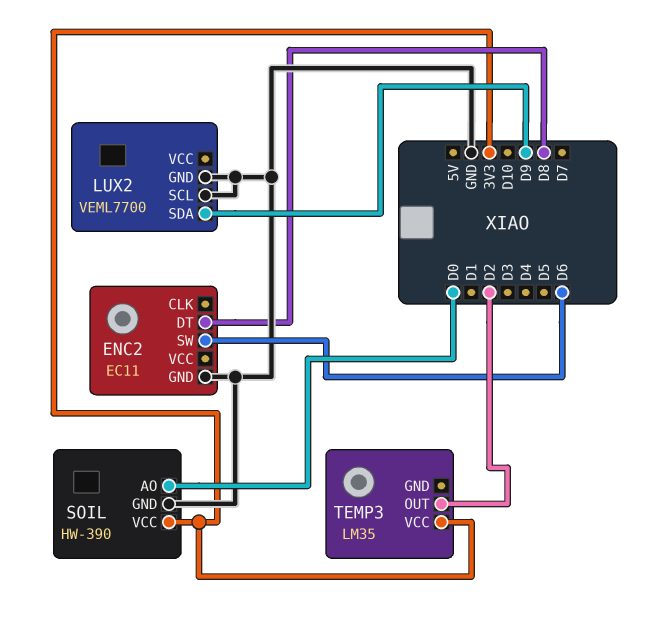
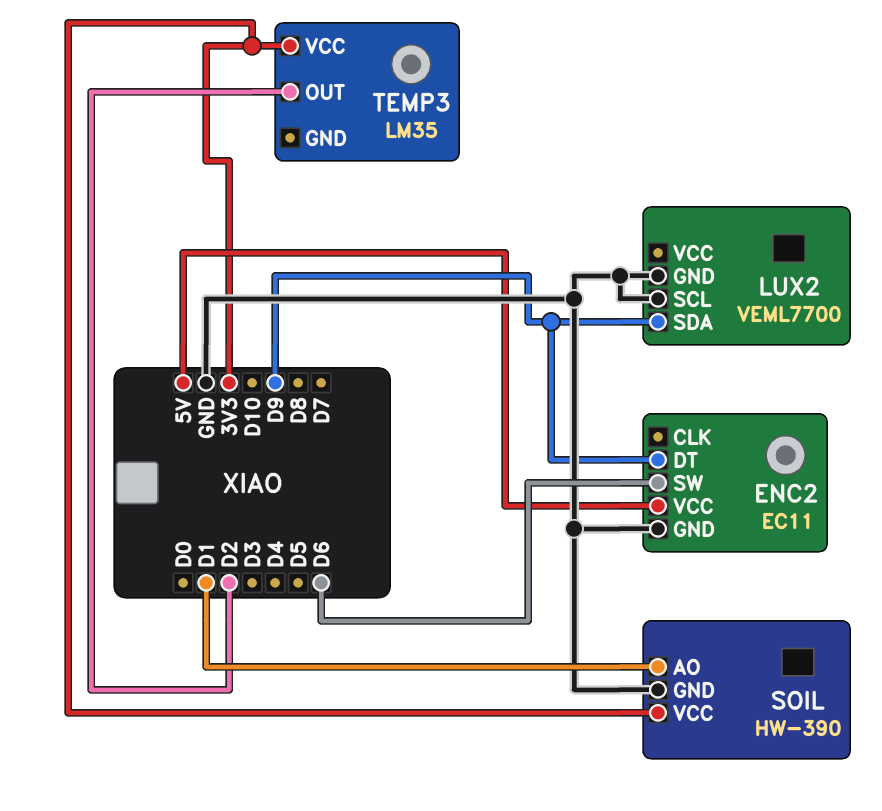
ENC2 pin DT: D8 -> D9
ENC2 pin VCC: none -> 5V
SOIL pin AO: D0 -> D1

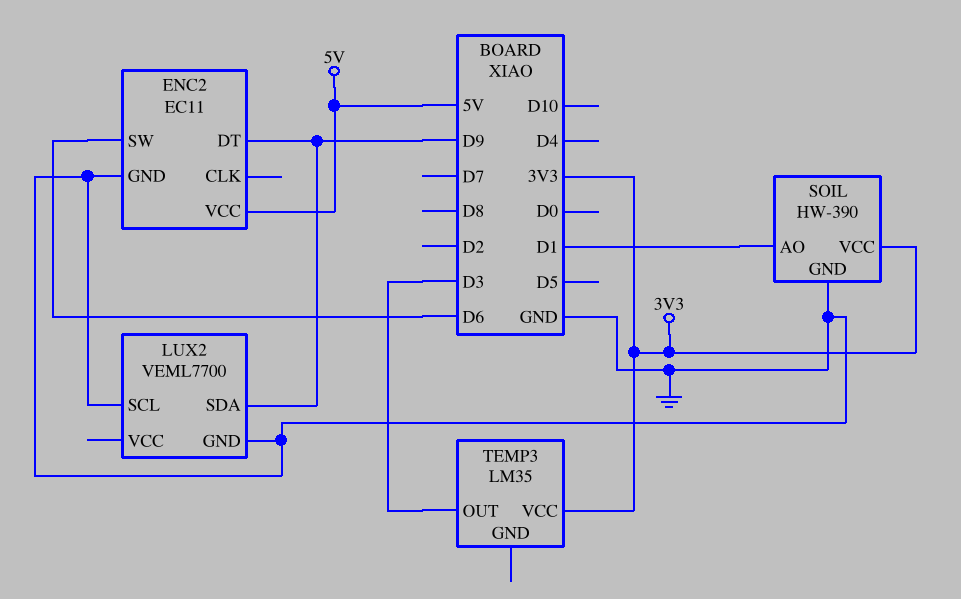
TEMP3 pin OUT: D2 -> D3

